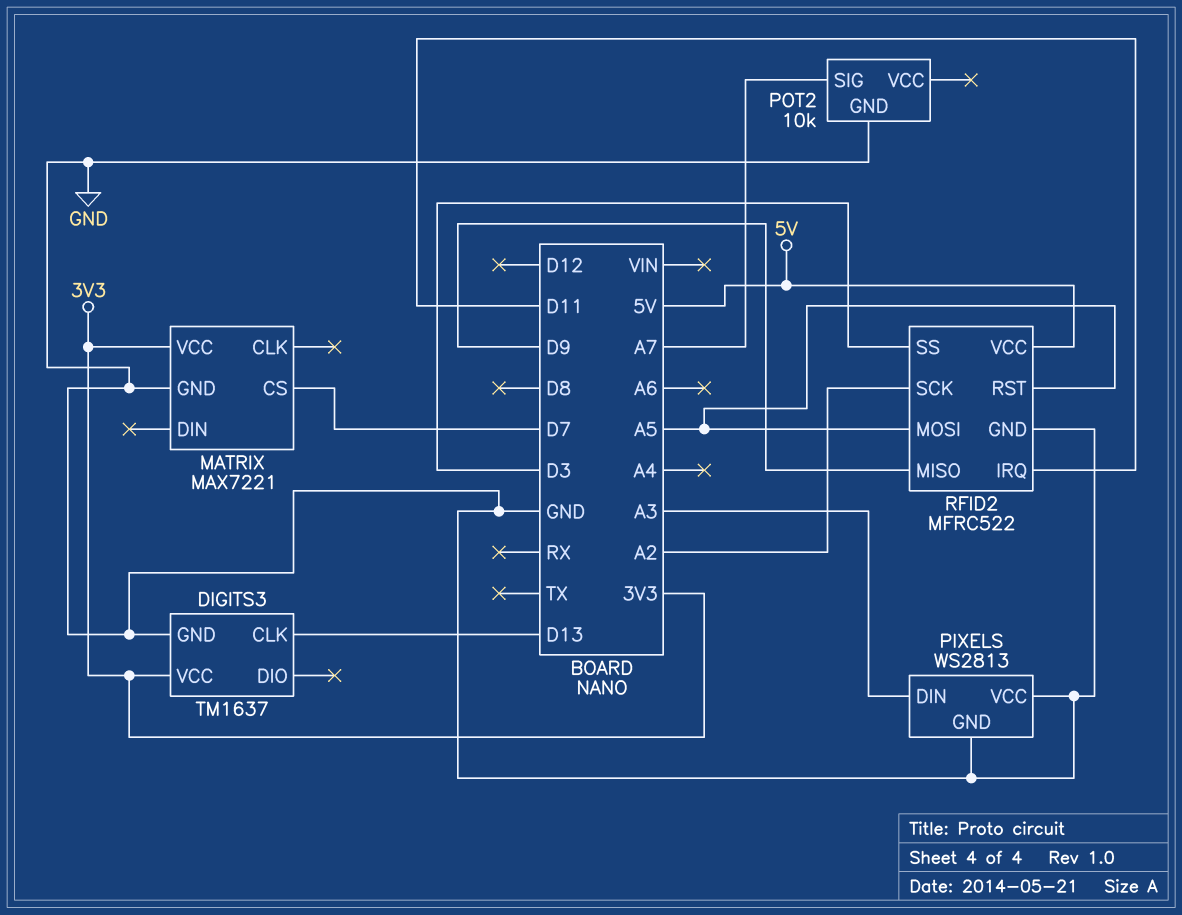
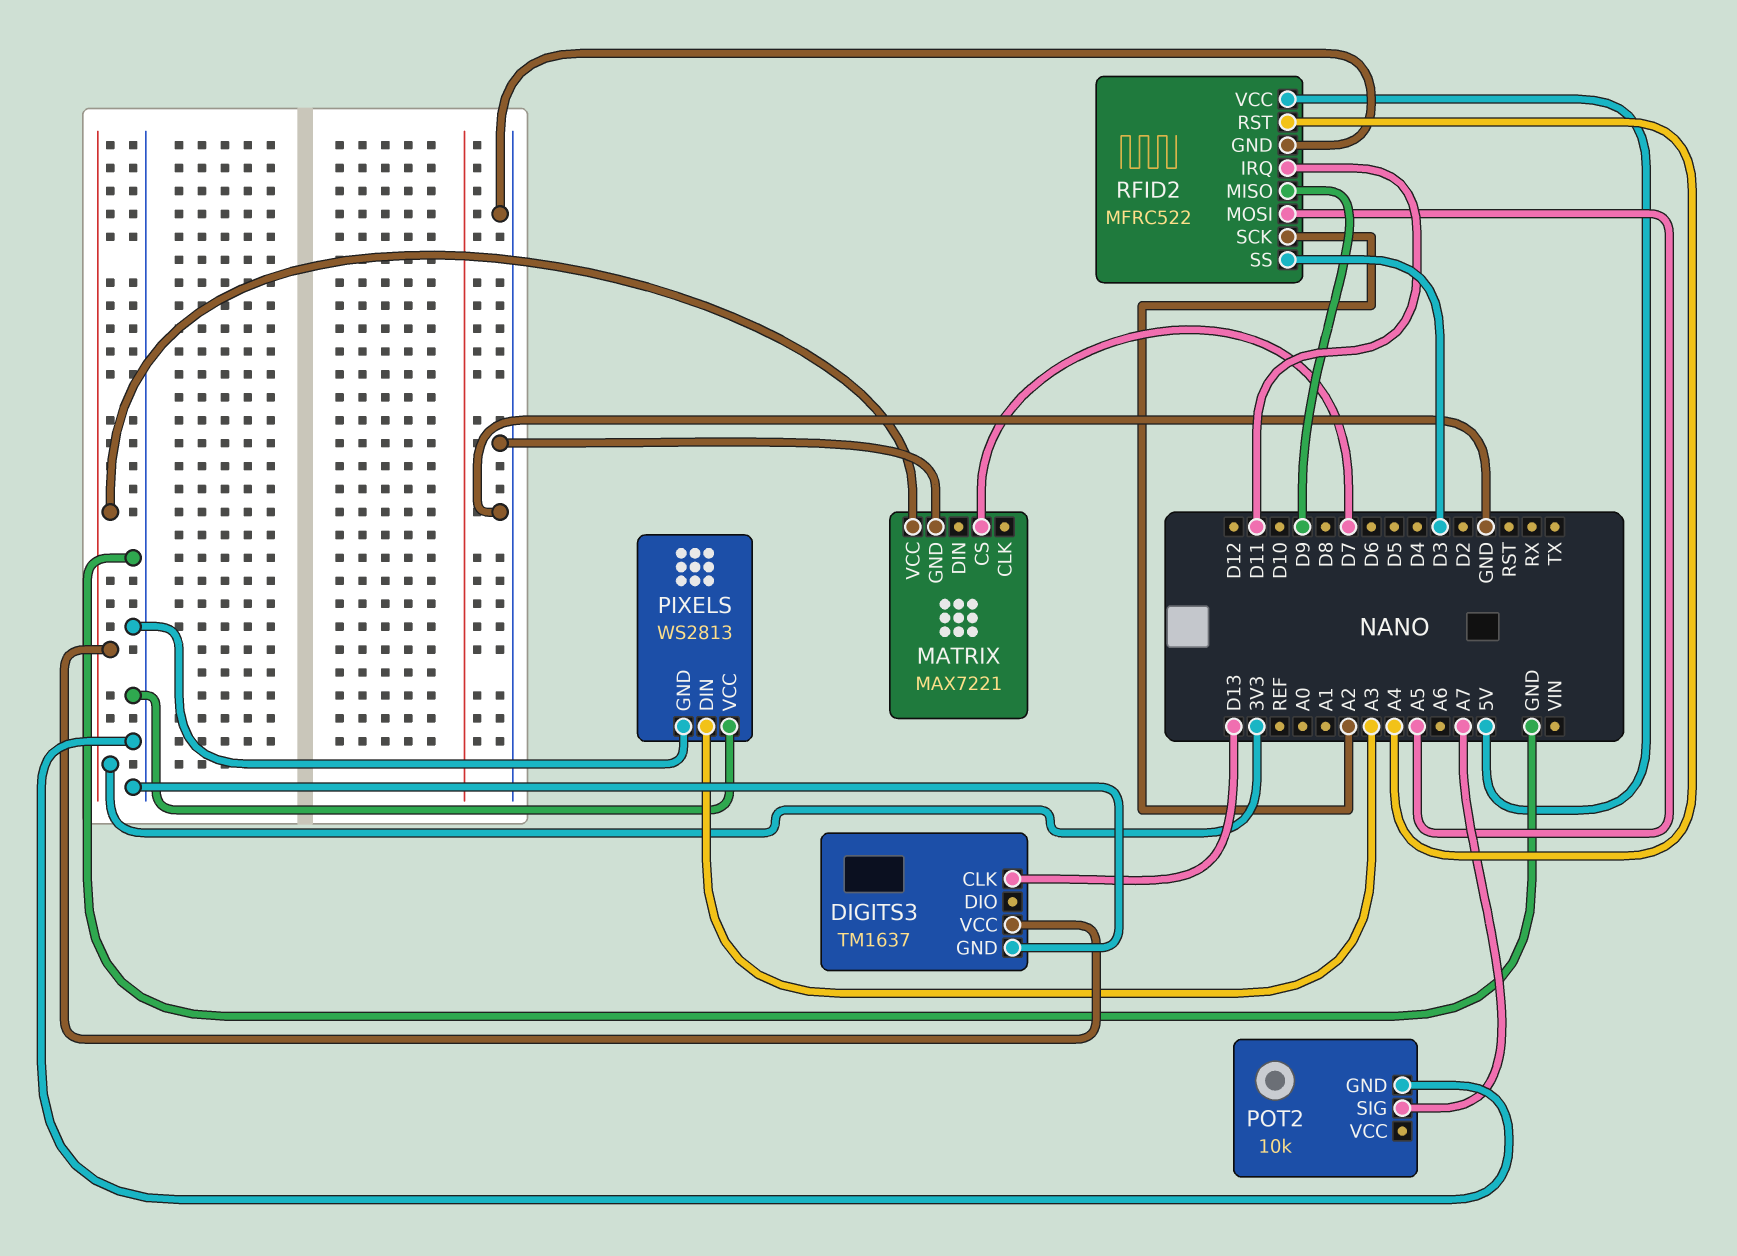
RFID2 pin RST: A5 -> A4

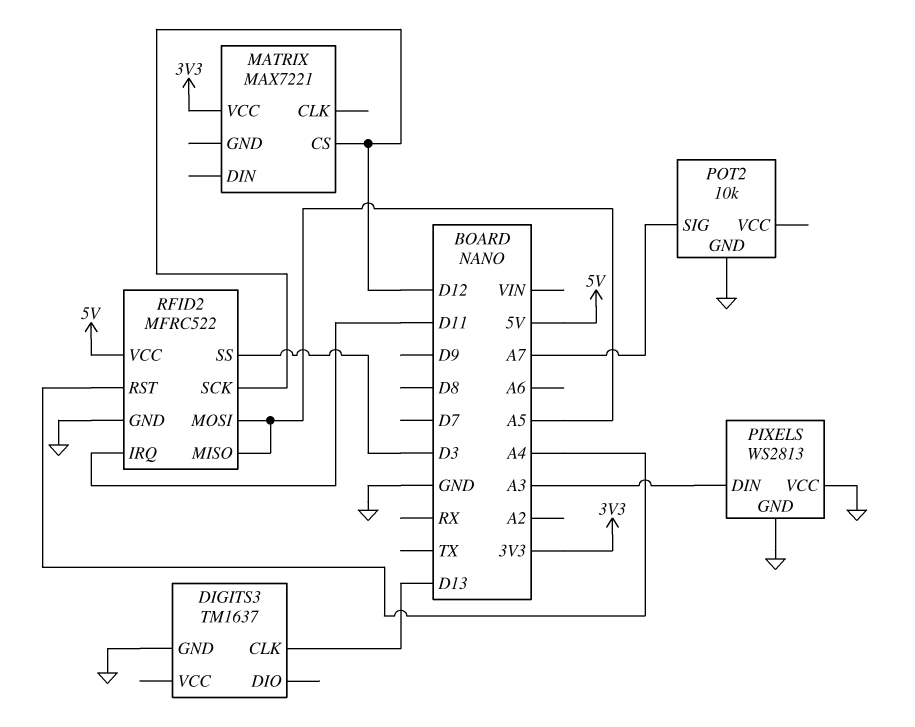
DIGITS3 pin VCC: 3V3 -> none
MATRIX pin CS: D7 -> D12
MATRIX pin GND: GND -> none
RFID2 pin MISO: D9 -> A5
RFID2 pin SCK: A2 -> D12

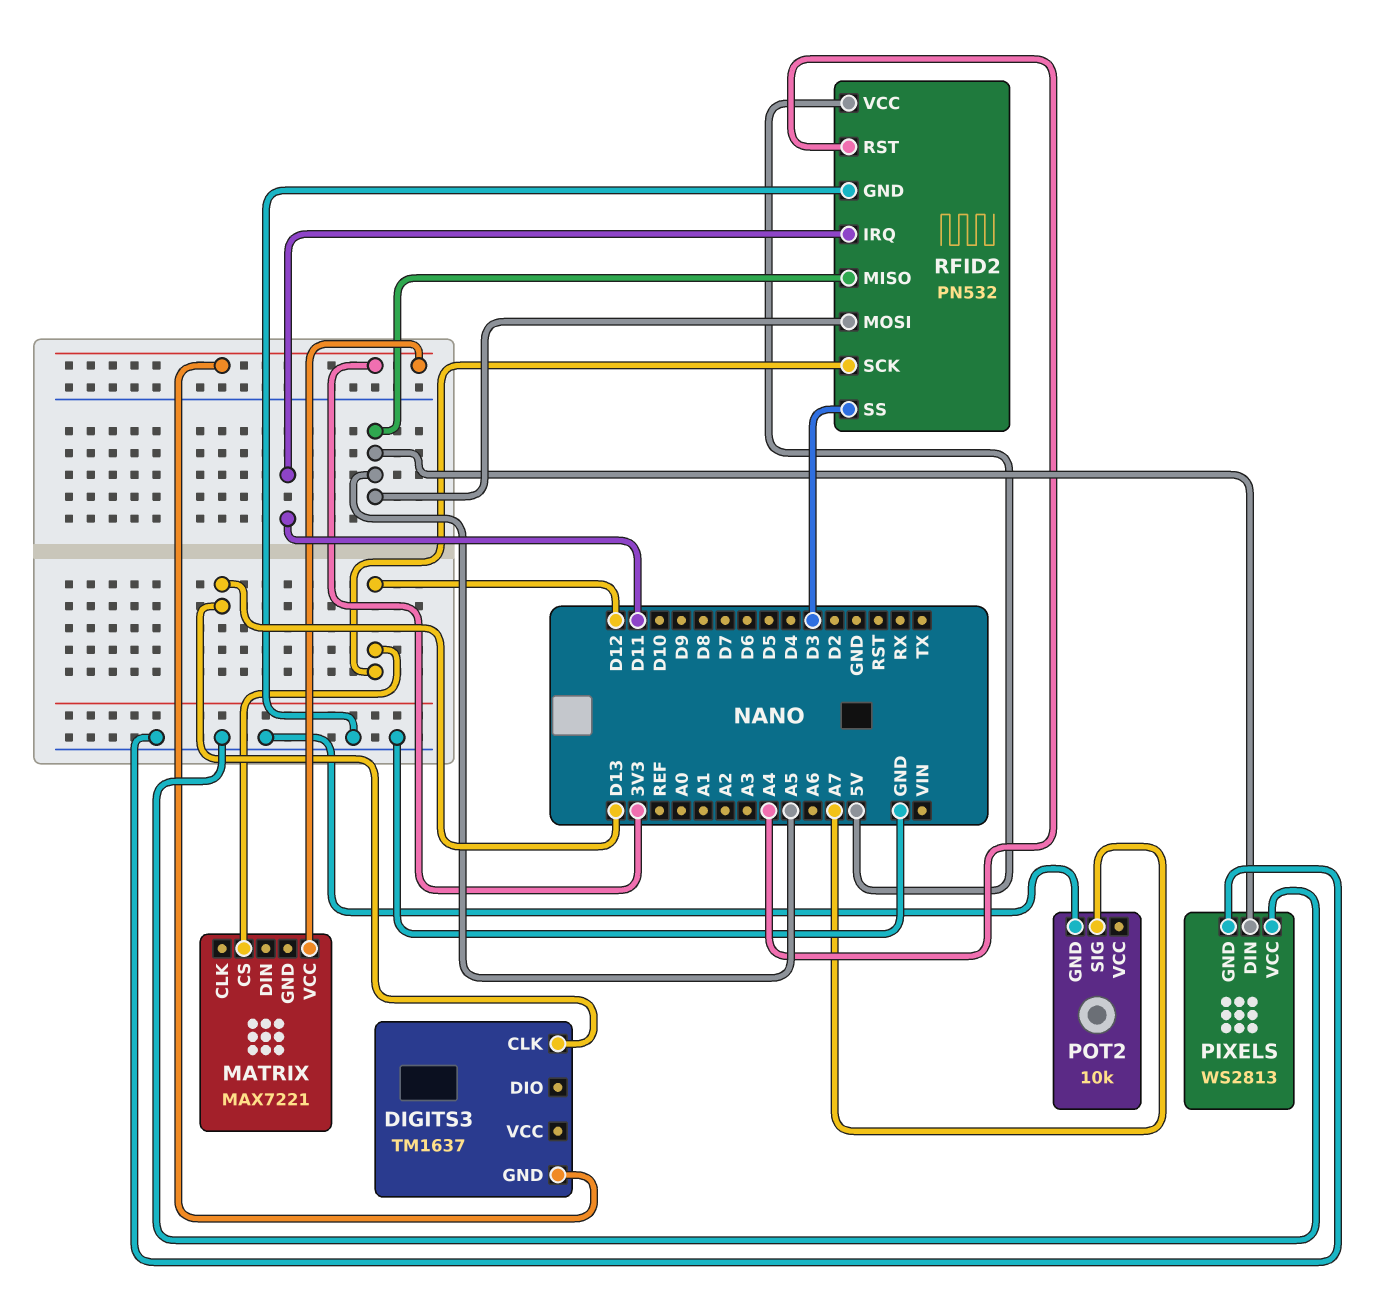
DIGITS3 pin GND: GND -> 3V3
PIXELS pin DIN: A3 -> A5
RFID2: MFRC522 -> PN532

